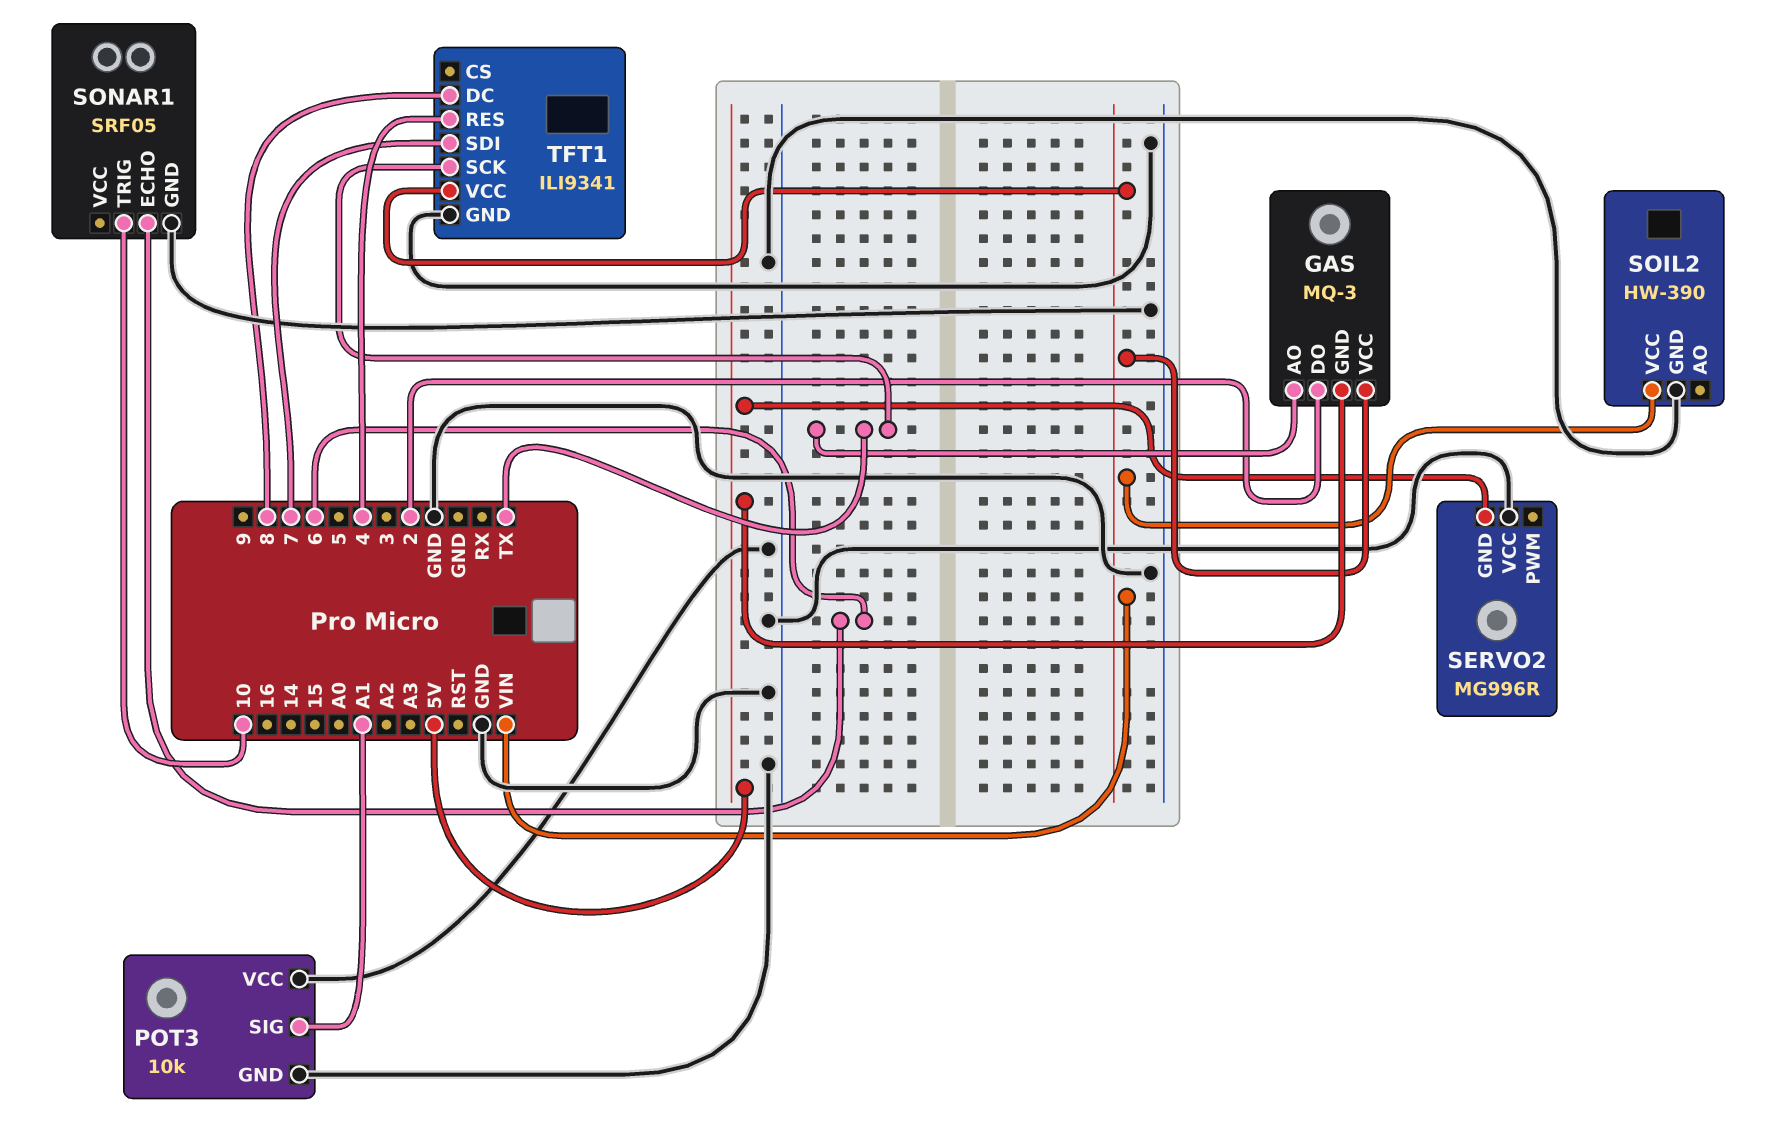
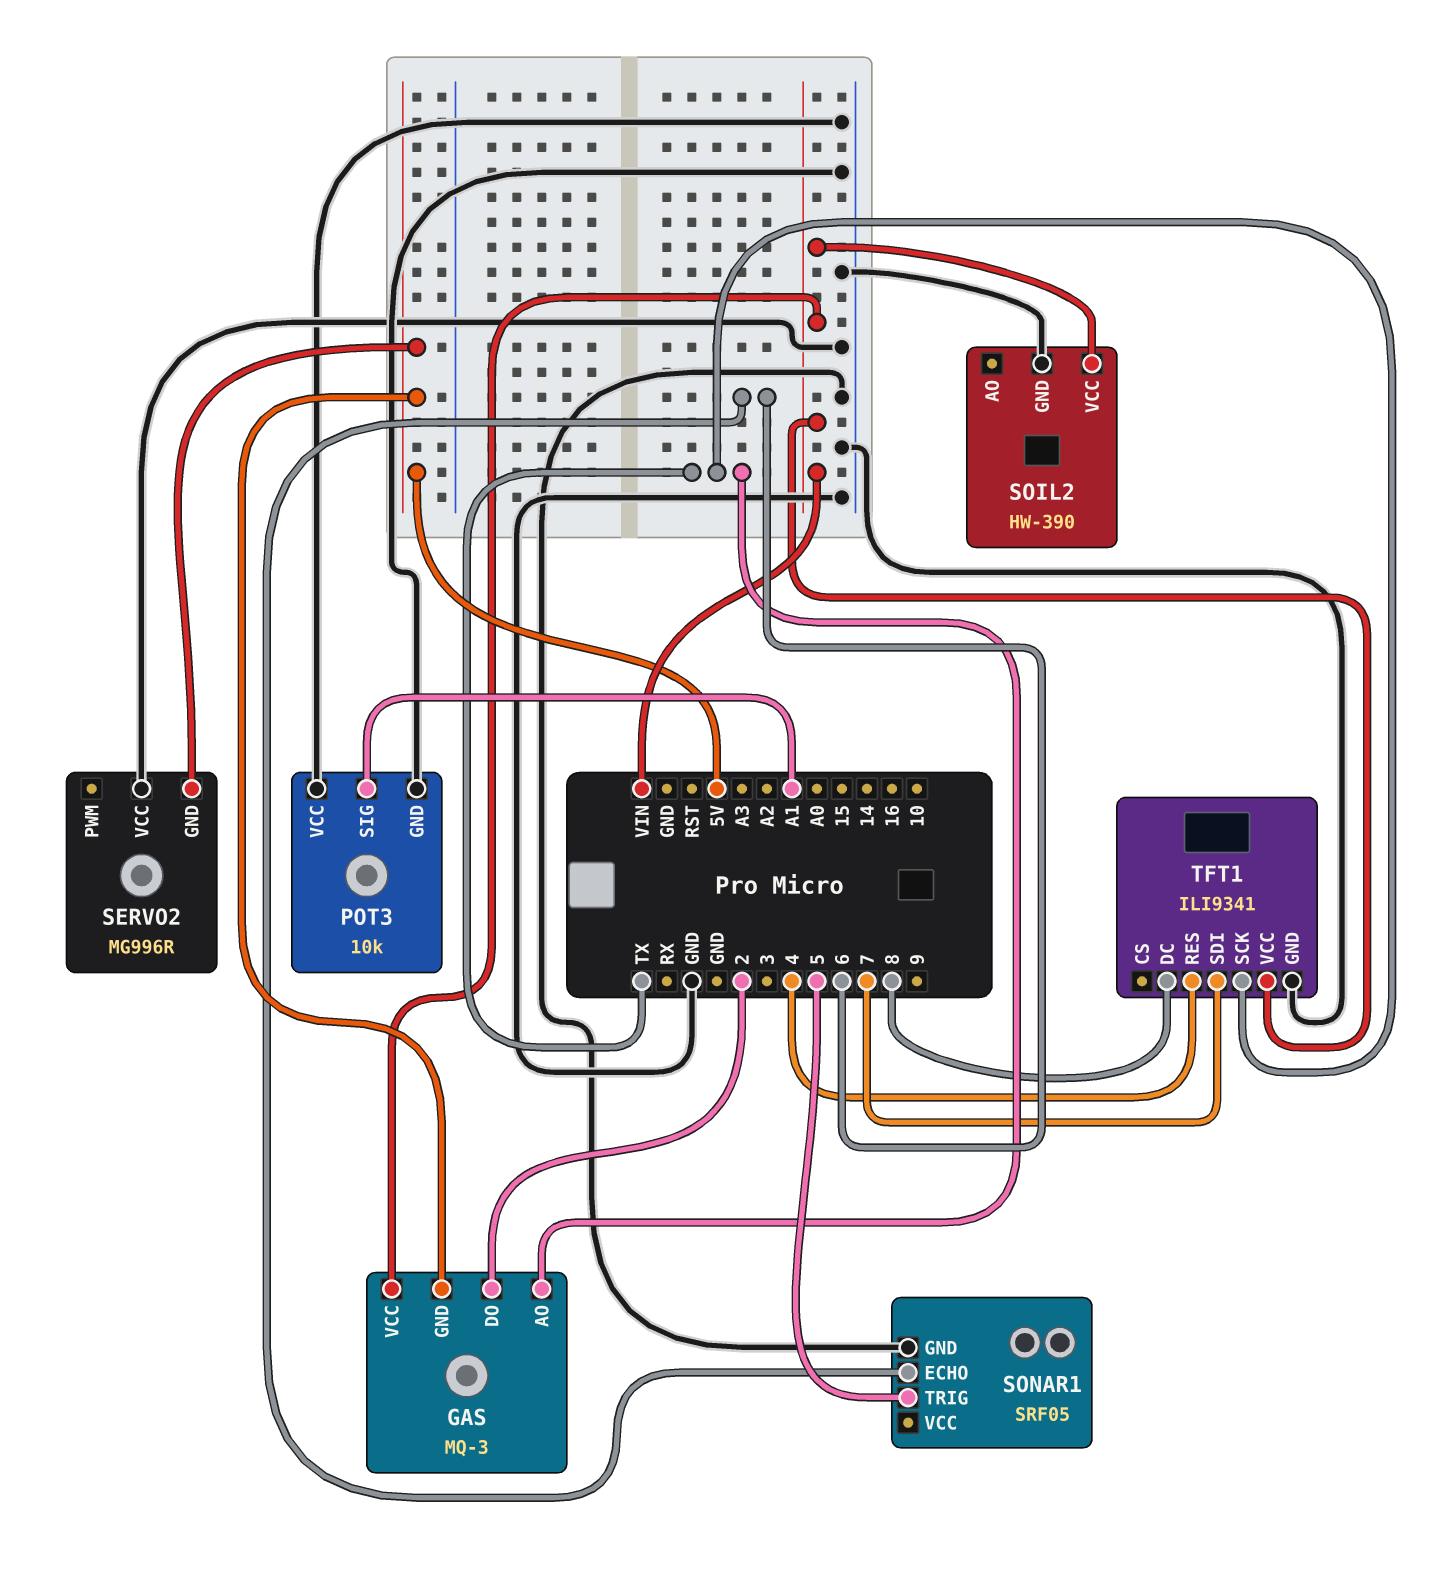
SONAR1 pin TRIG: 10 -> 5

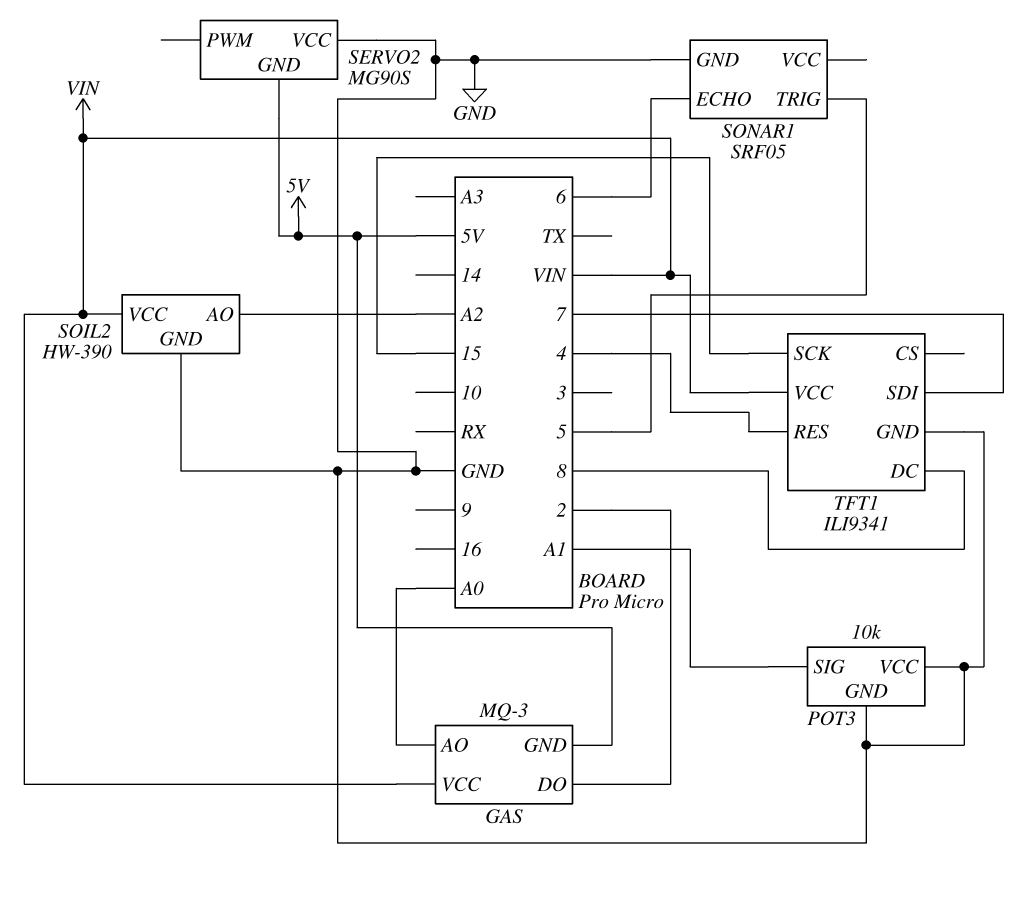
GAS pin AO: TX -> A0
SERVO2: MG996R -> MG90S
SOIL2 pin AO: none -> A2
TFT1 pin SCK: TX -> 15

